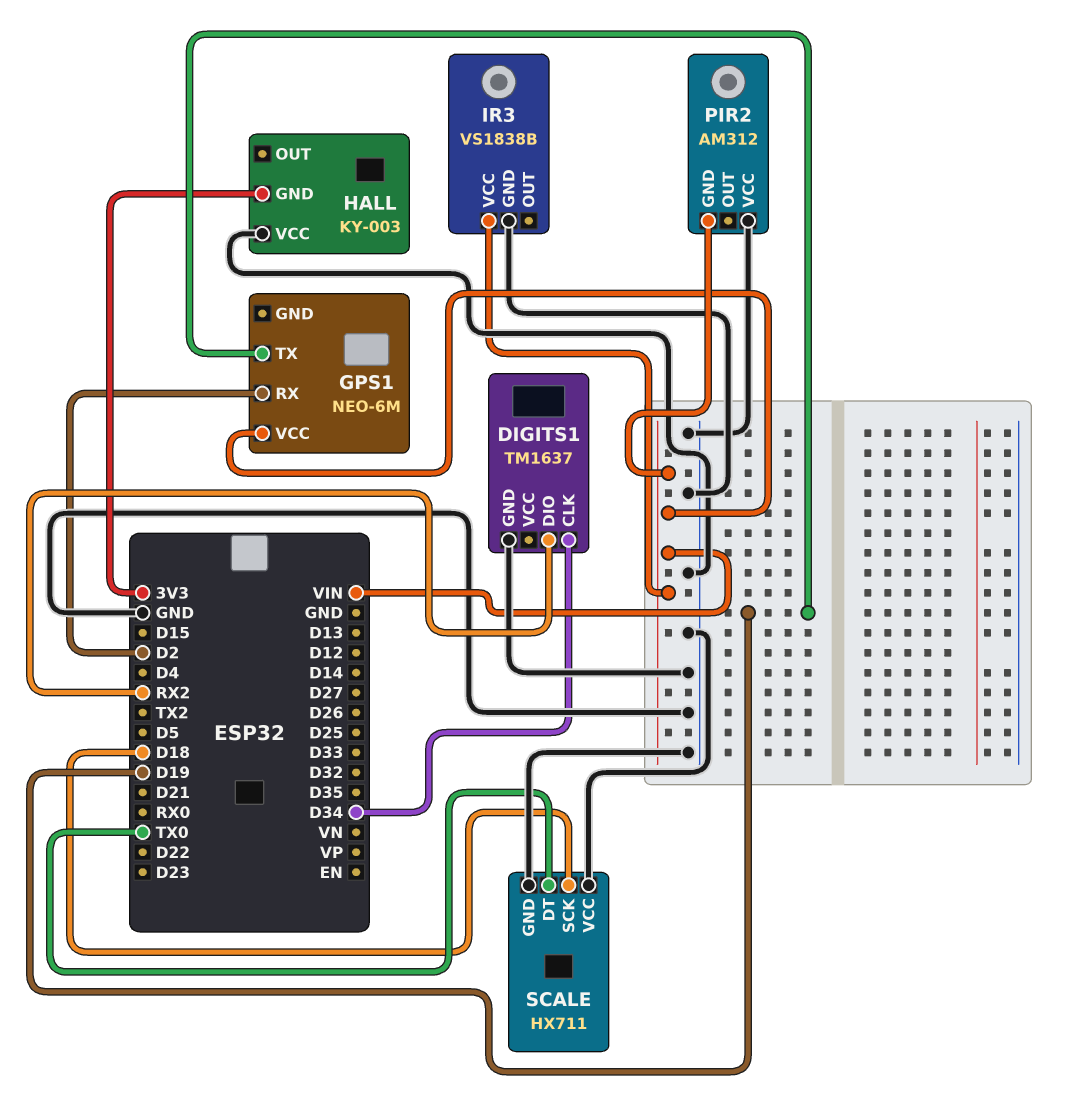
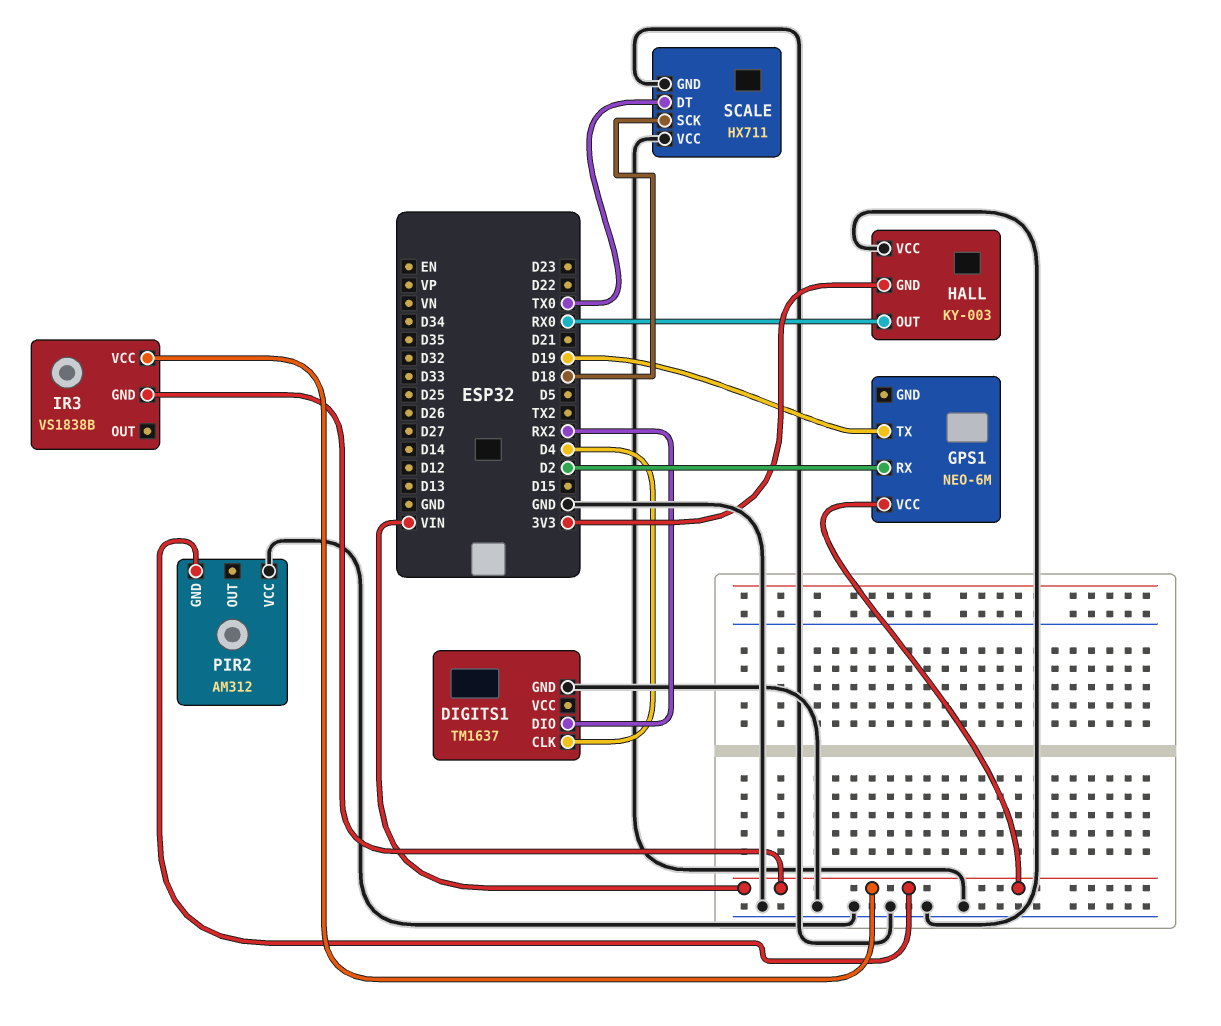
DIGITS1 pin CLK: D34 -> D4
HALL pin OUT: none -> RX0
IR3 pin GND: GND -> VIN

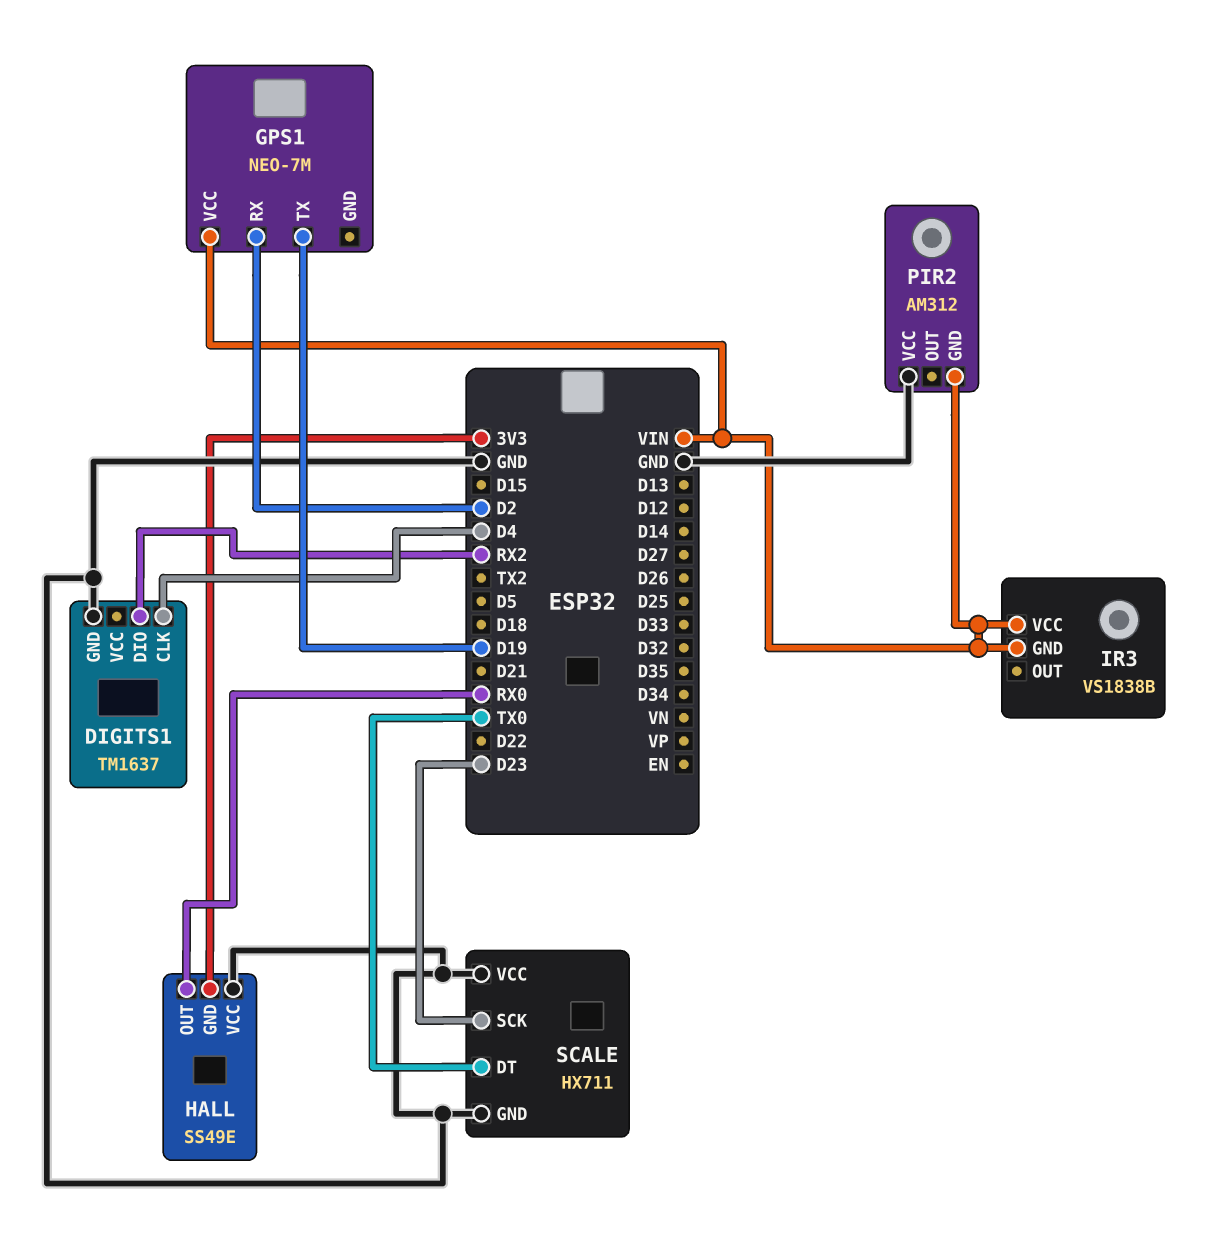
GPS1: NEO-6M -> NEO-7M
HALL: KY-003 -> SS49E
SCALE pin SCK: D18 -> D23

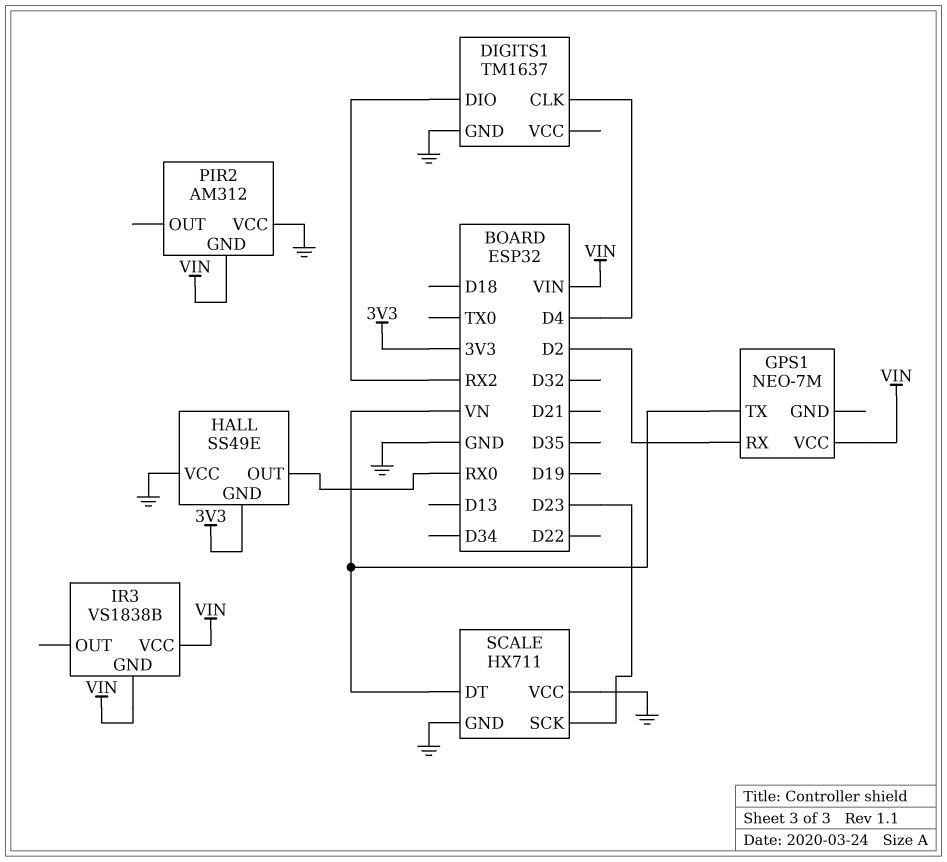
GPS1 pin TX: D19 -> VN
SCALE pin DT: TX0 -> VN

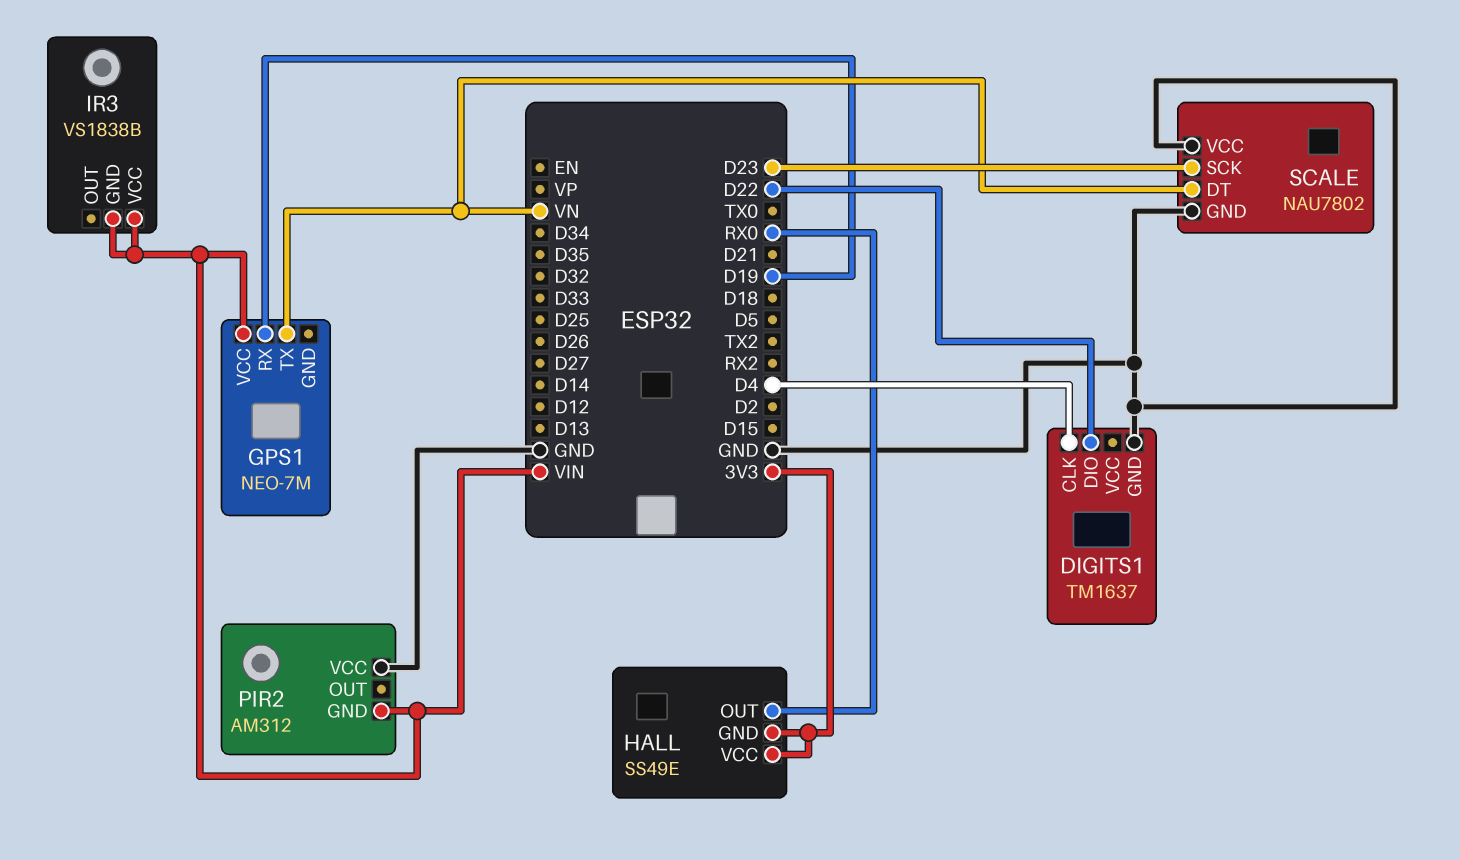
DIGITS1 pin DIO: RX2 -> D22
GPS1 pin RX: D2 -> D19
HALL pin VCC: GND -> 3V3
SCALE: HX711 -> NAU7802

